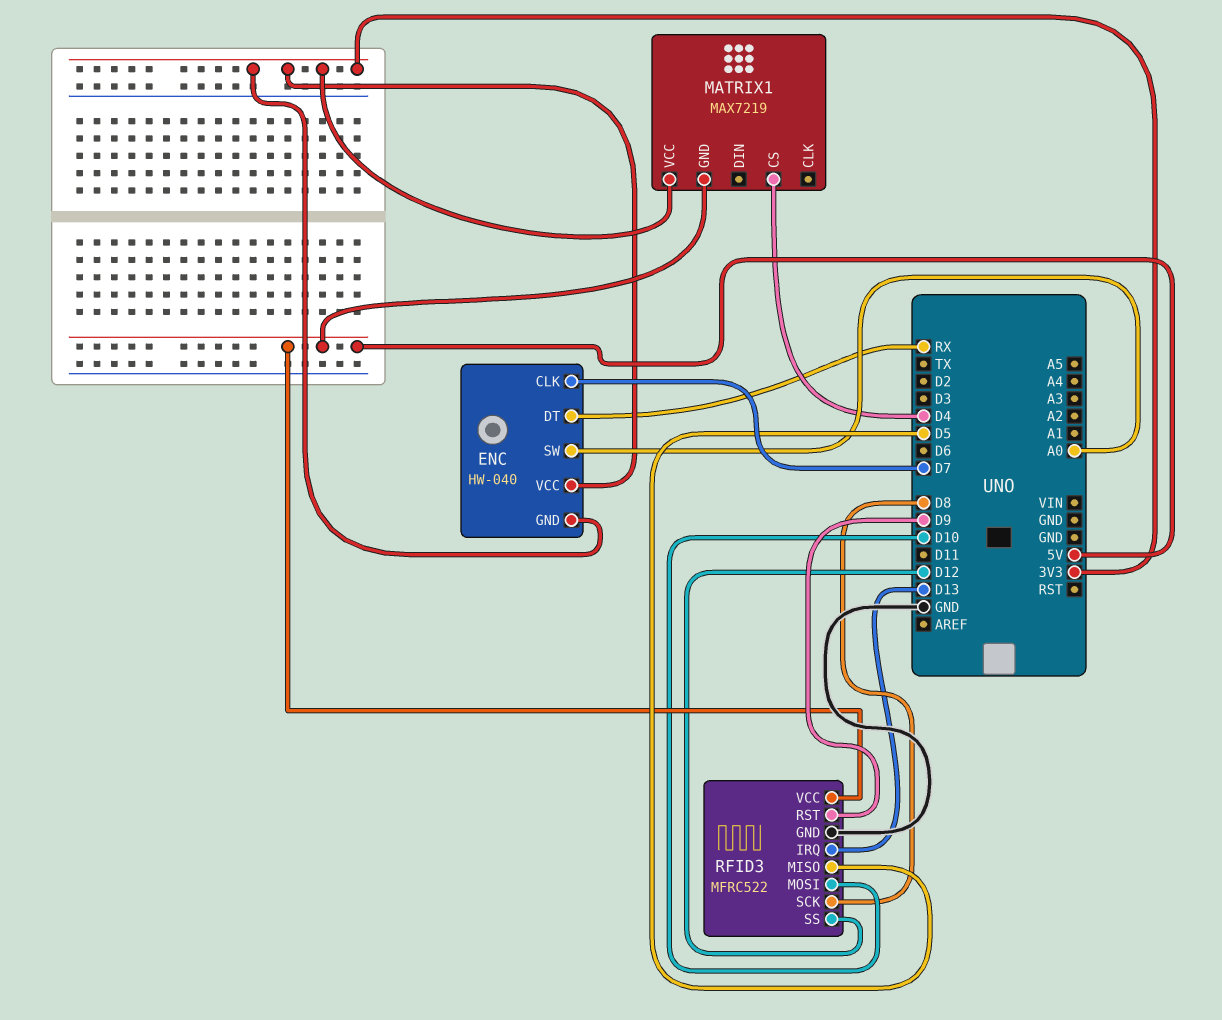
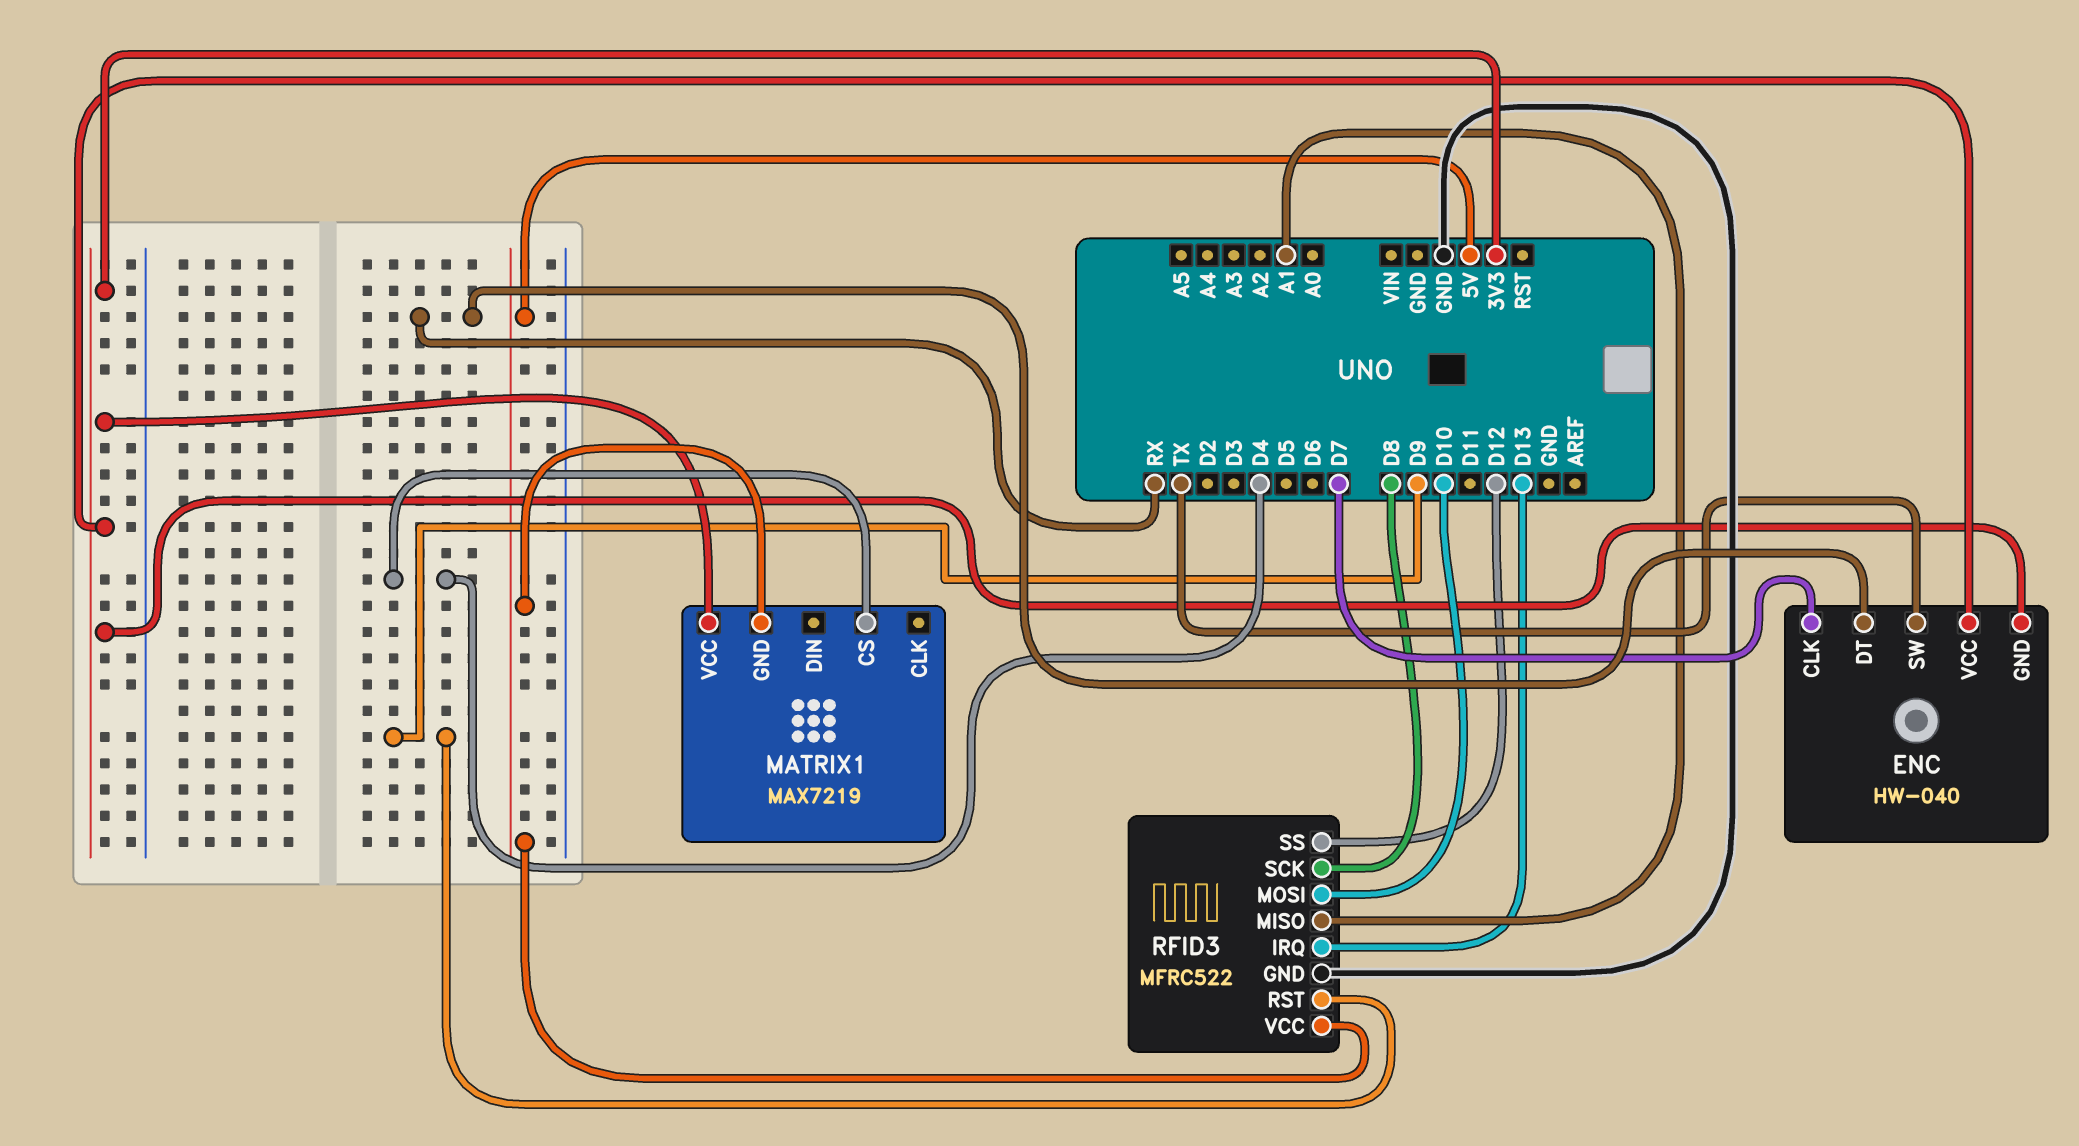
ENC pin SW: A0 -> TX
RFID3 pin MISO: D5 -> A1

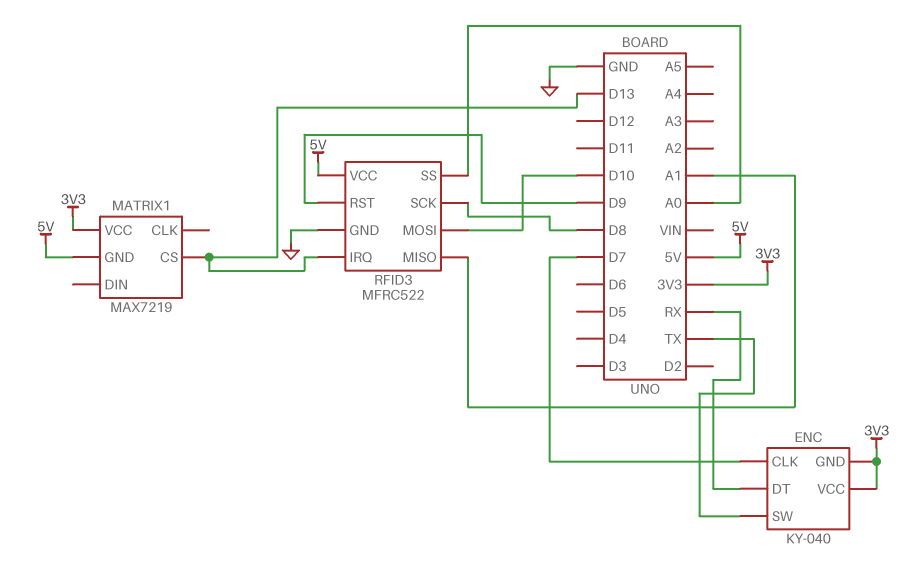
ENC: HW-040 -> KY-040
MATRIX1 pin CS: D4 -> D13
RFID3 pin SS: D12 -> A0

